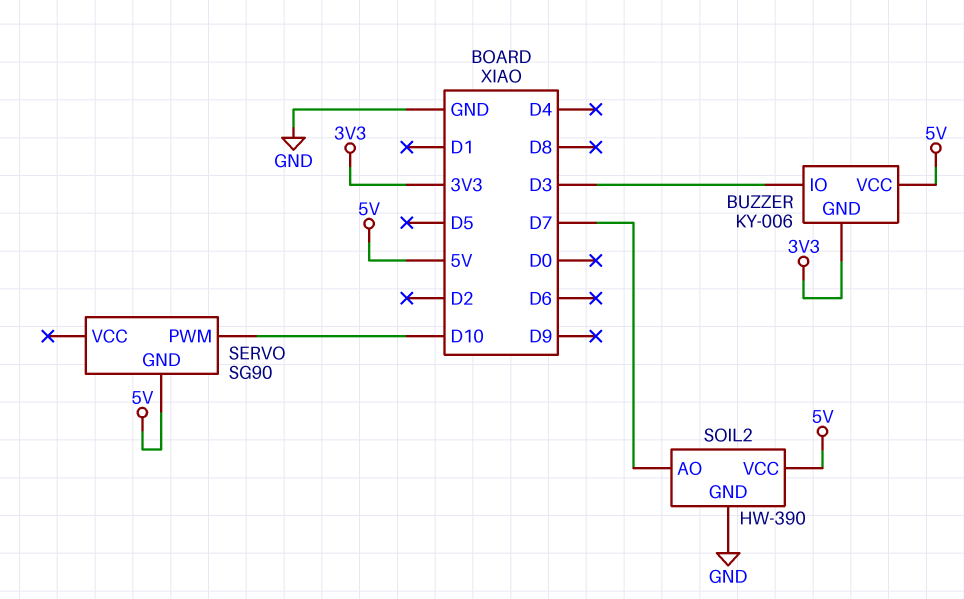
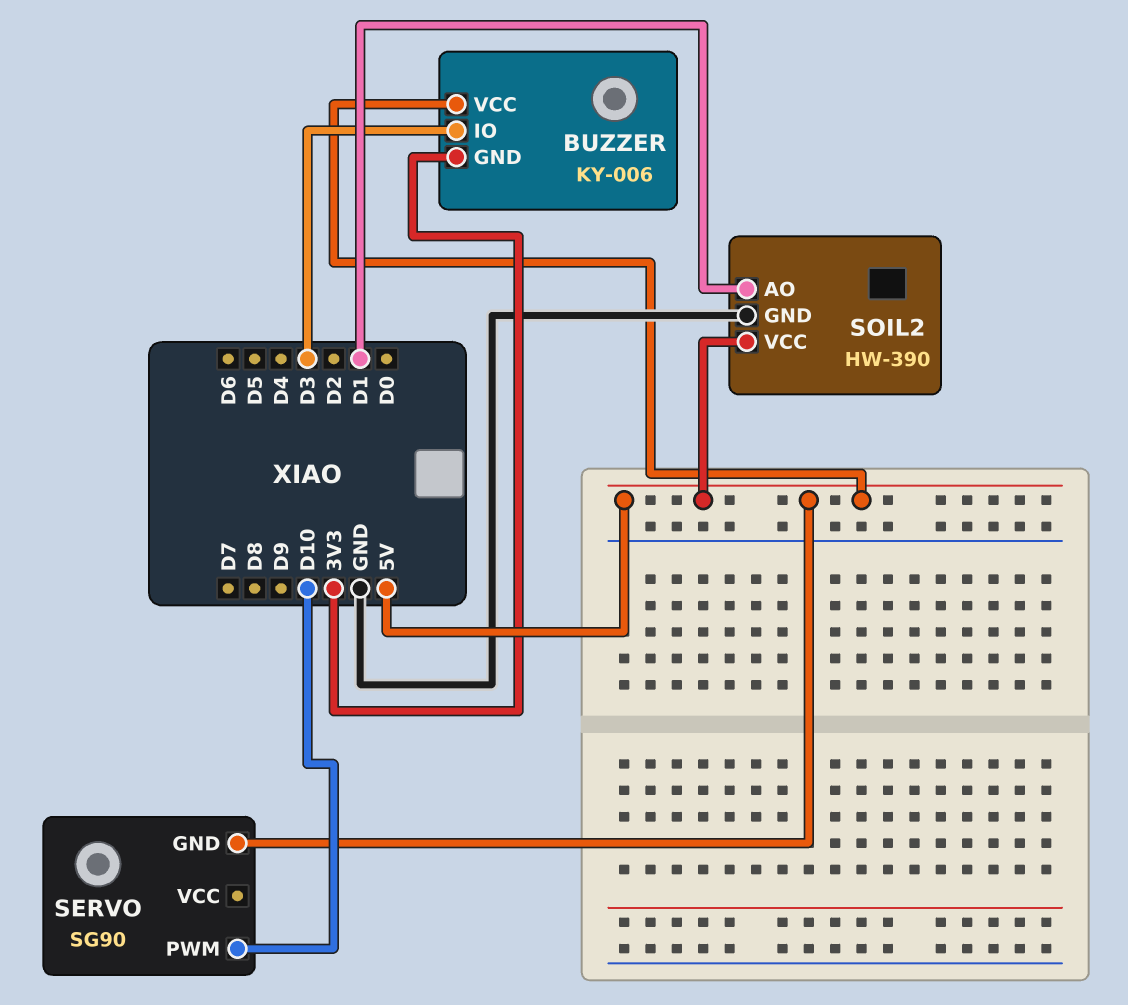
SOIL2 pin AO: D7 -> D1

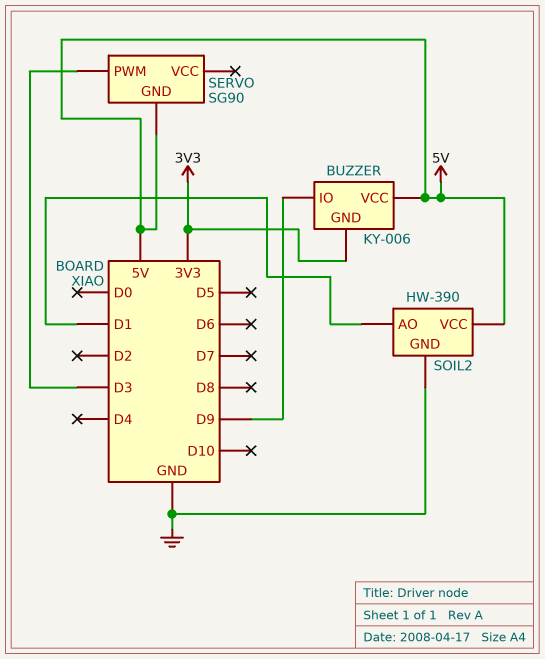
BUZZER pin IO: D3 -> D9
SERVO pin PWM: D10 -> D3

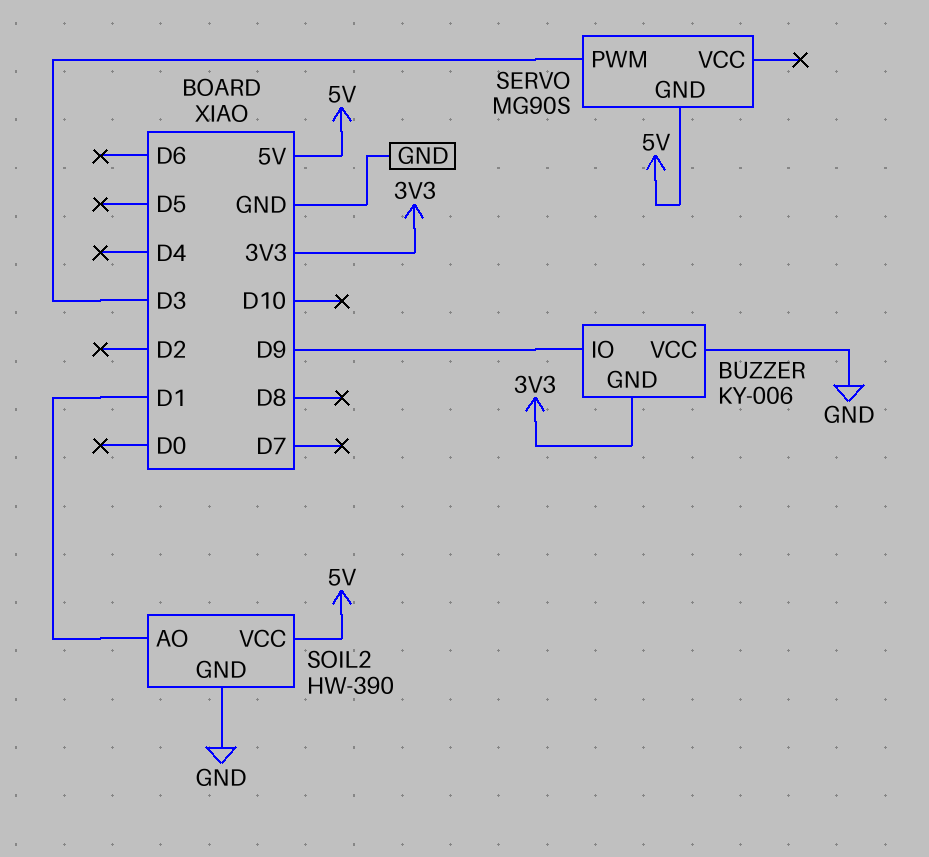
BUZZER pin VCC: 5V -> GND
SERVO: SG90 -> MG90S

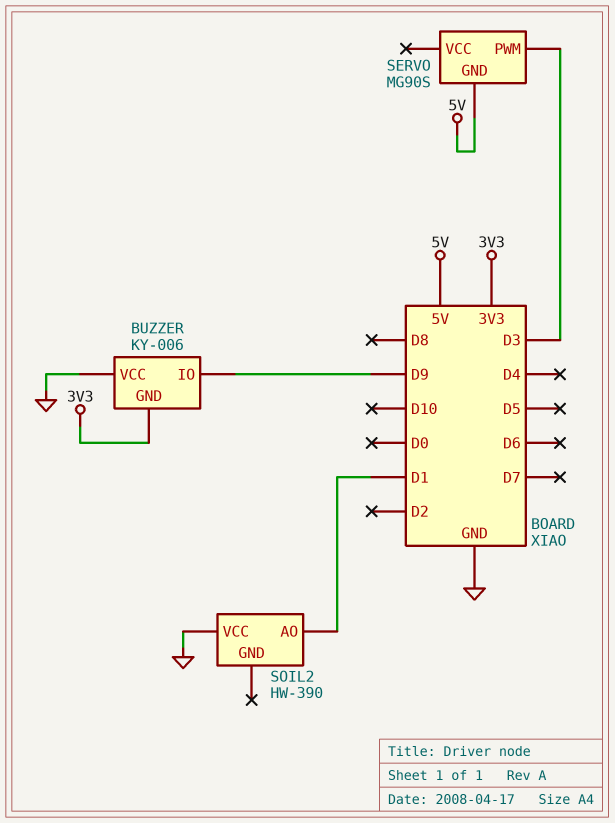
SOIL2 pin GND: GND -> none
SOIL2 pin VCC: 5V -> GND

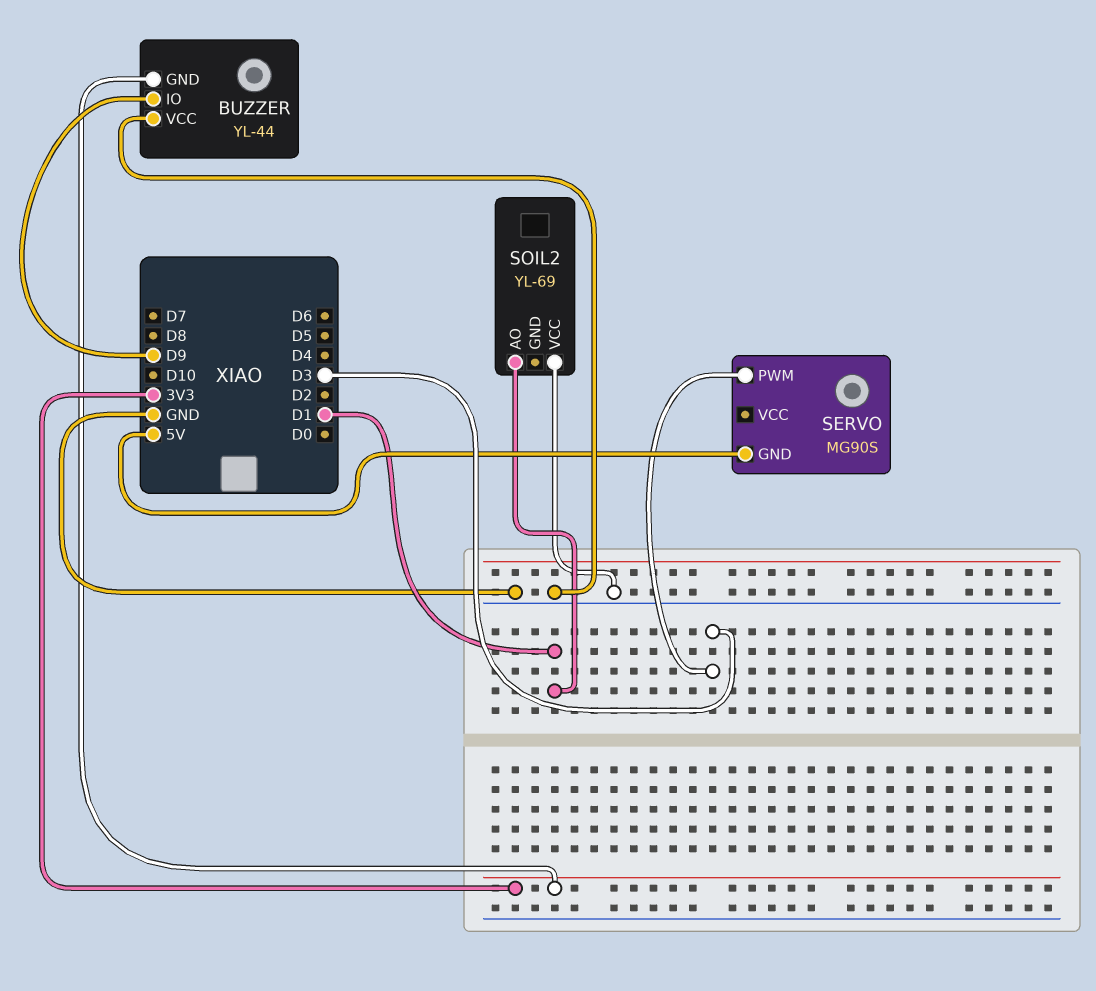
BUZZER: KY-006 -> YL-44
SOIL2: HW-390 -> YL-69

